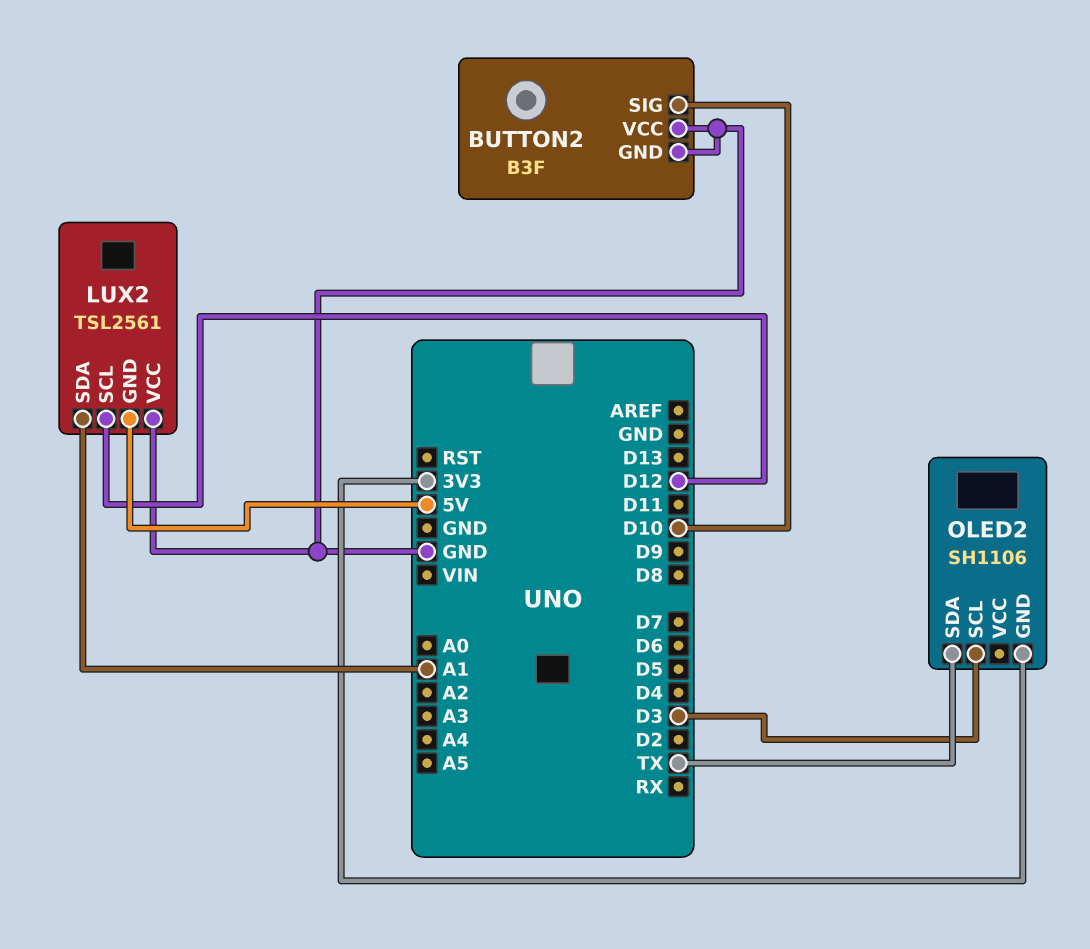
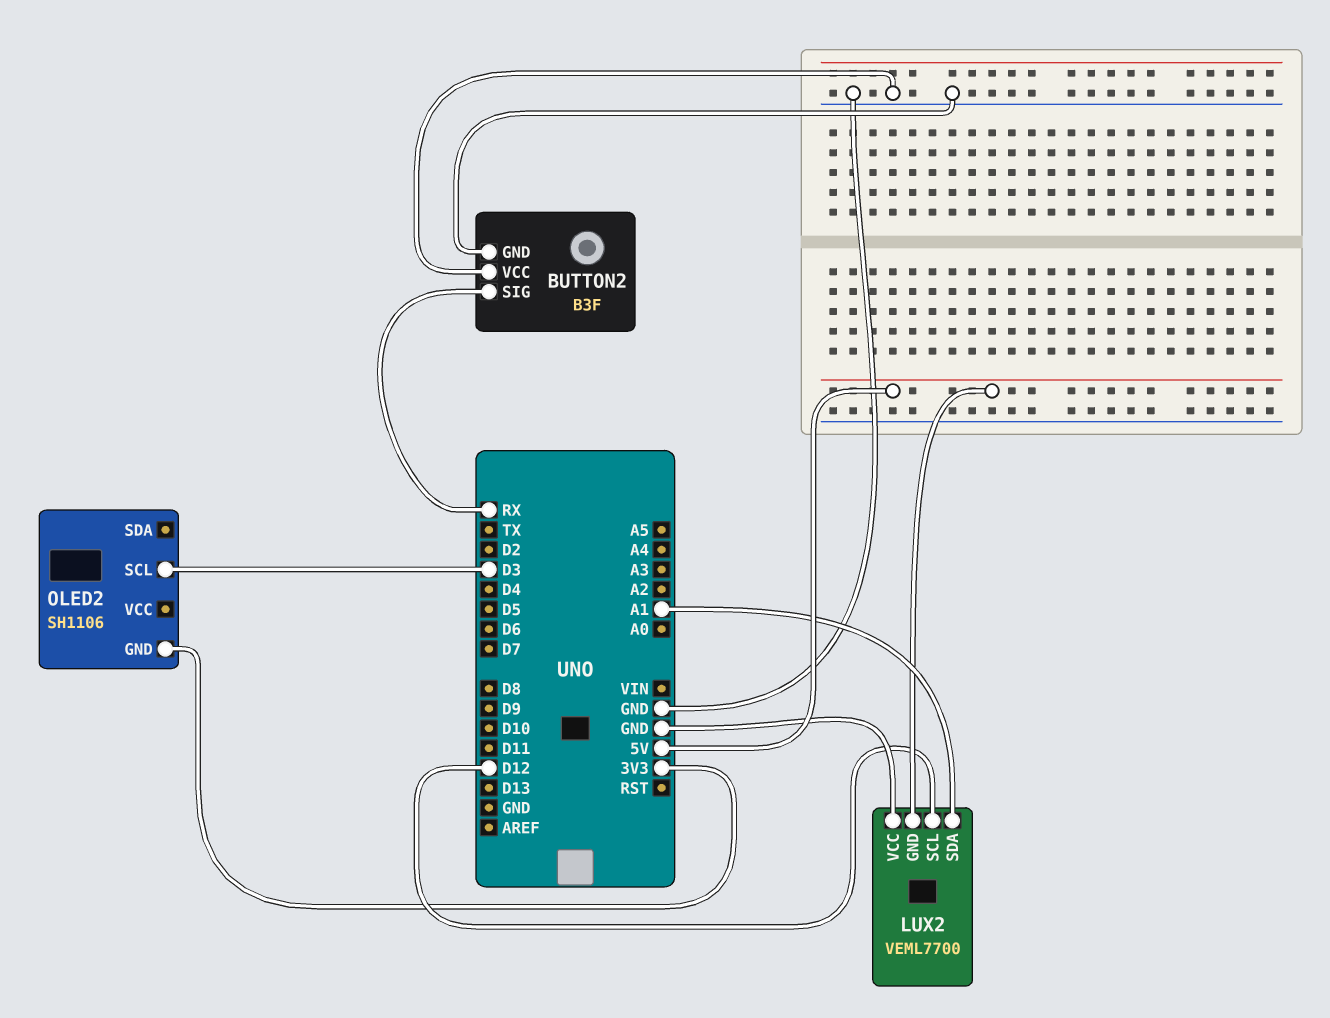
BUTTON2 pin SIG: D10 -> RX
LUX2: TSL2561 -> VEML7700
OLED2 pin SDA: TX -> none

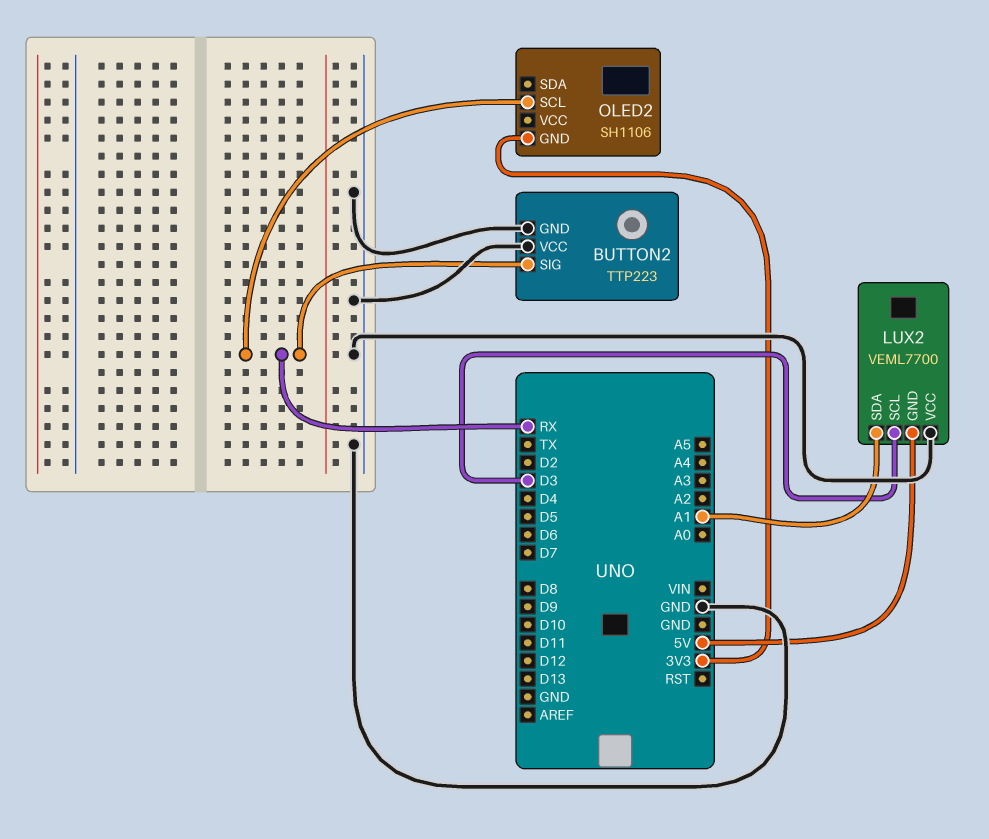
BUTTON2: B3F -> TTP223
LUX2 pin SCL: D12 -> D3
OLED2 pin SCL: D3 -> RX

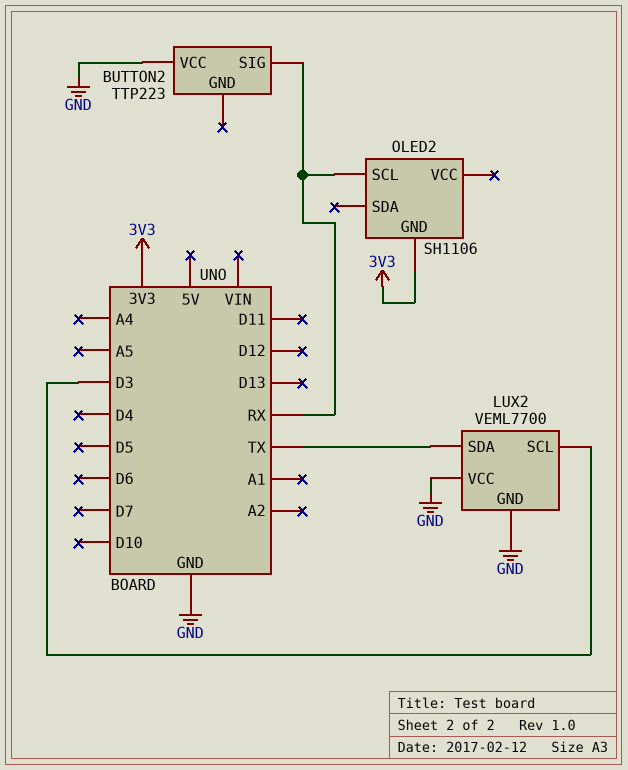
BUTTON2 pin GND: GND -> none
LUX2 pin GND: 5V -> GND
LUX2 pin SDA: A1 -> TX

